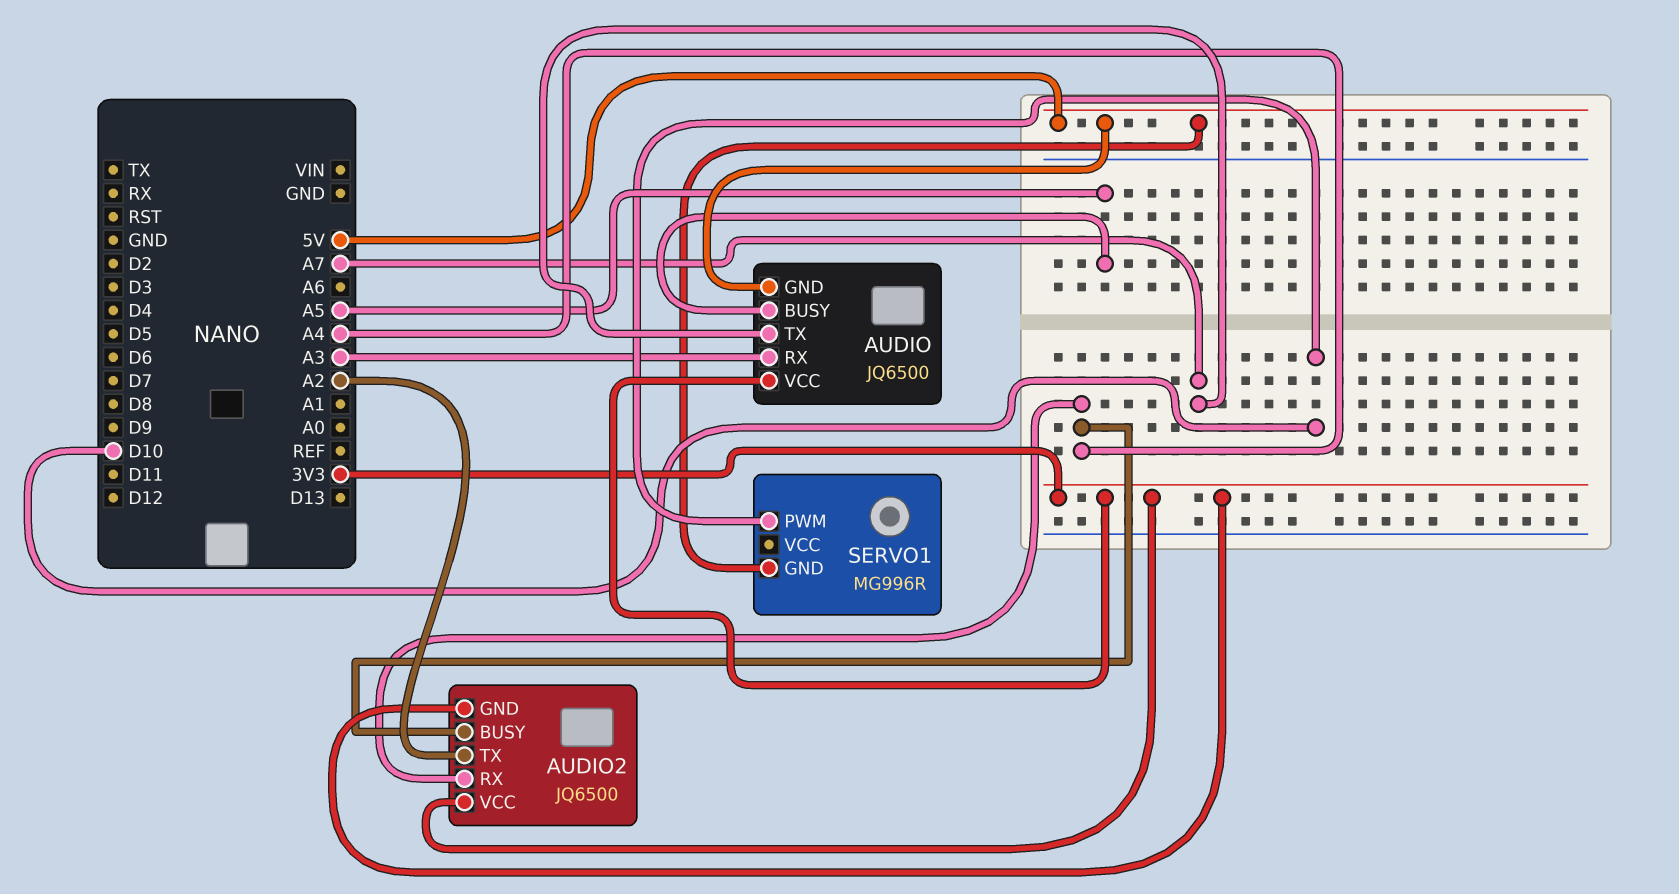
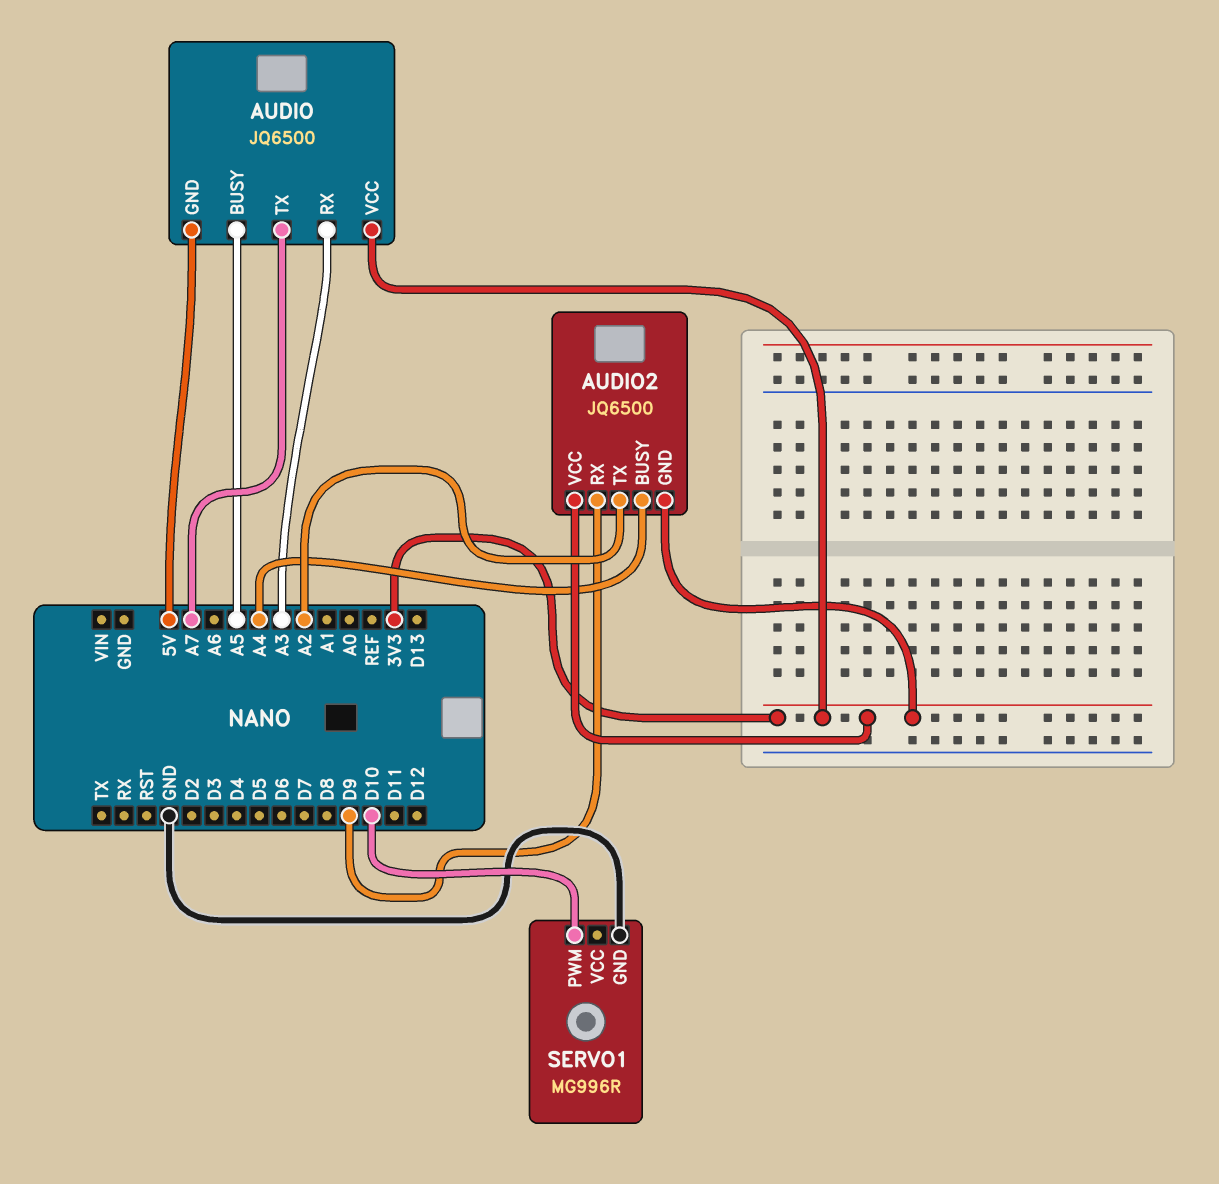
AUDIO2 pin RX: A4 -> D9
SERVO1 pin GND: 5V -> GND

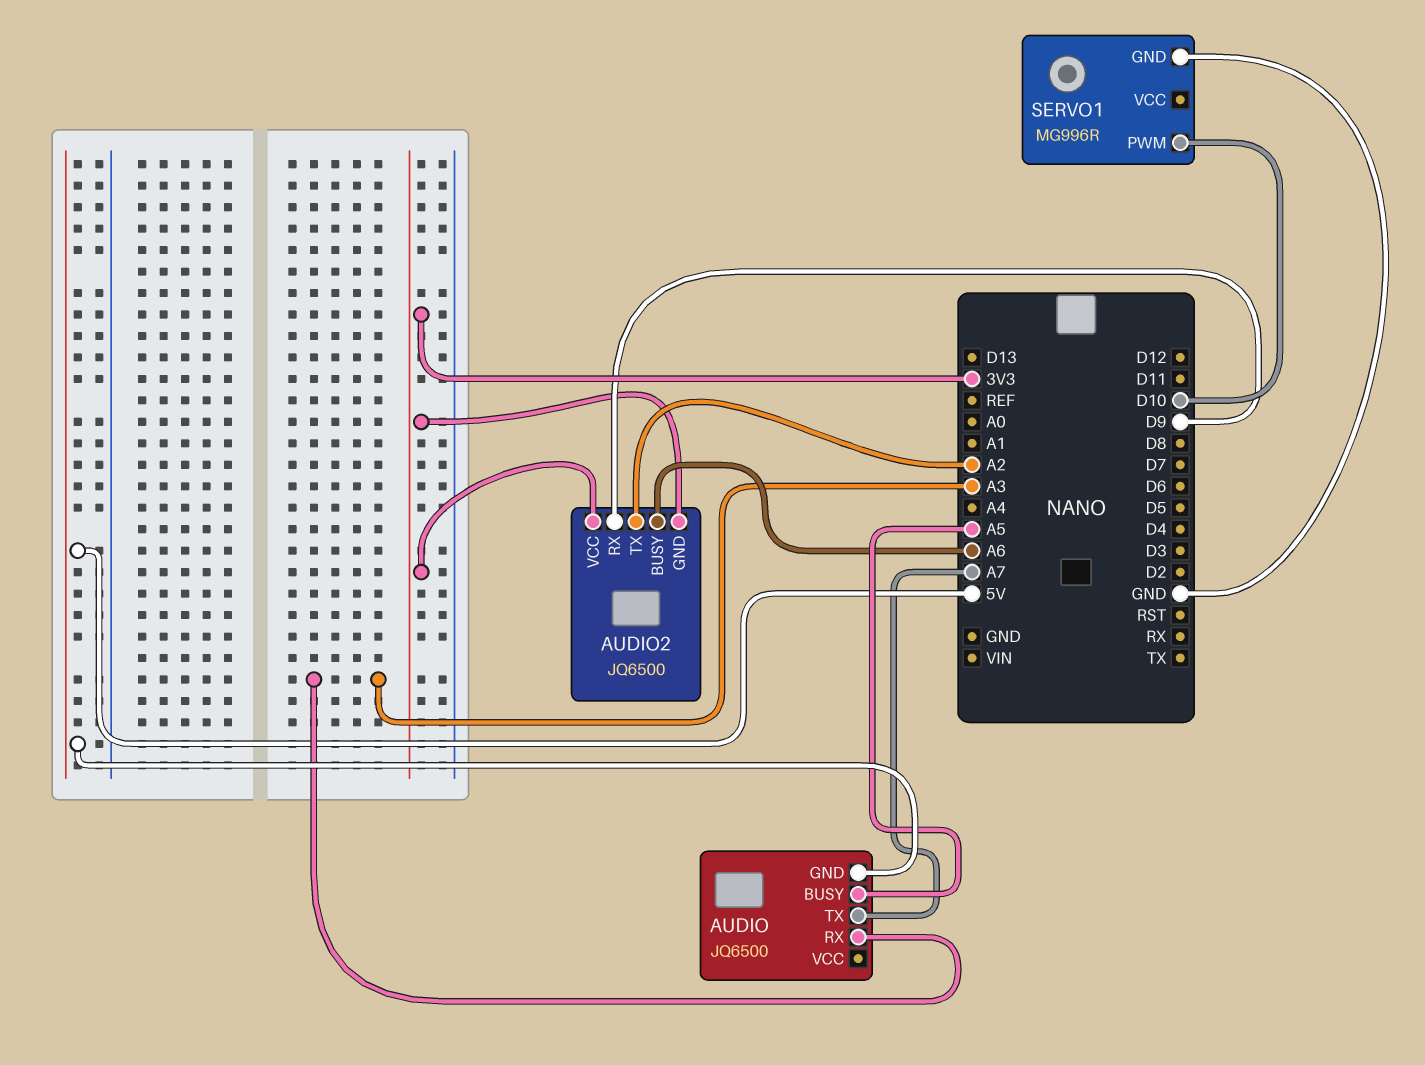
AUDIO pin VCC: 3V3 -> none
AUDIO2 pin BUSY: A4 -> A6

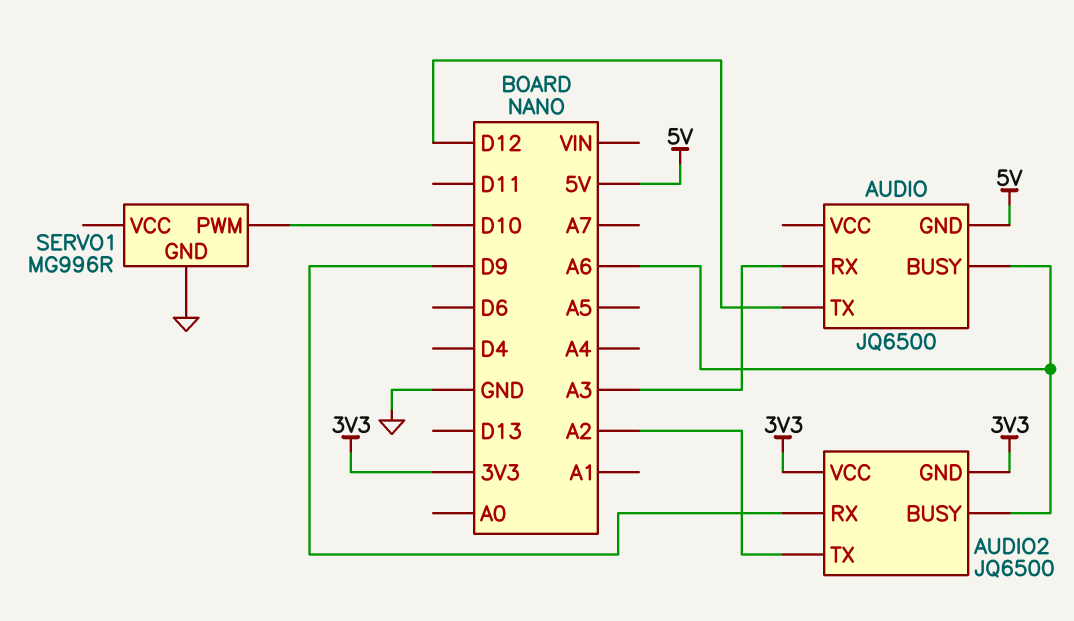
AUDIO pin BUSY: A5 -> A6
AUDIO pin TX: A7 -> D12

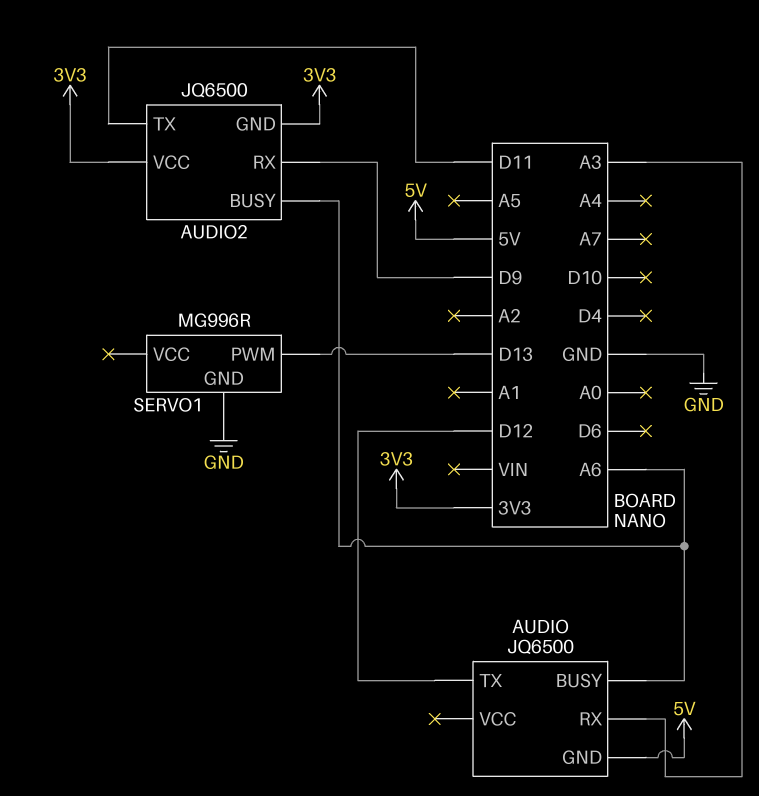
AUDIO2 pin TX: A2 -> D11
SERVO1 pin PWM: D10 -> D13

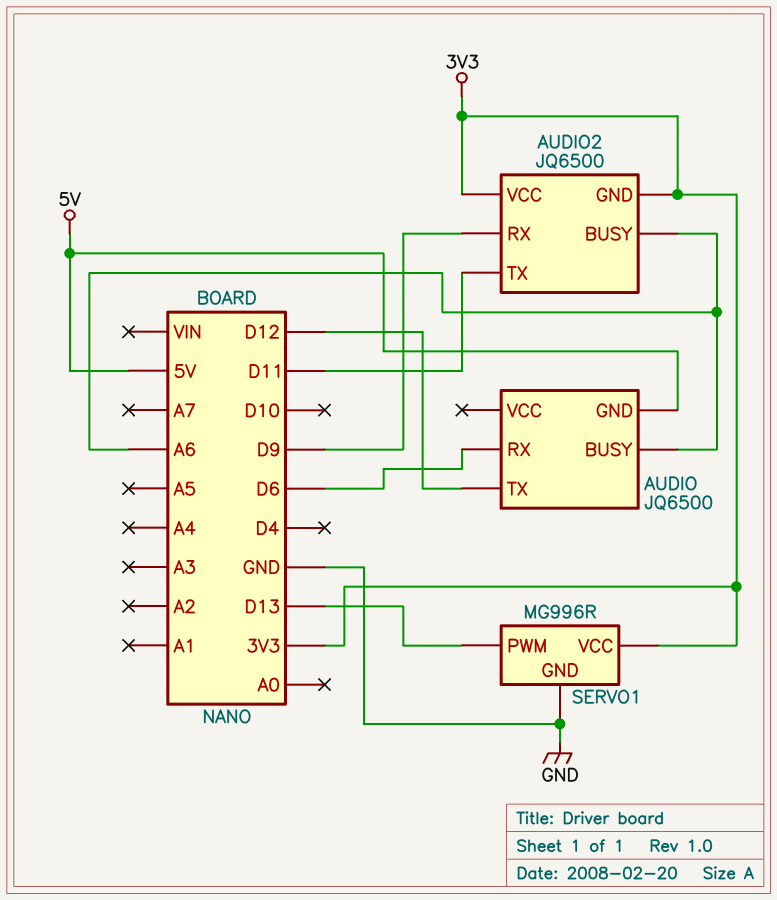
AUDIO pin RX: A3 -> D6
SERVO1 pin VCC: none -> 3V3

